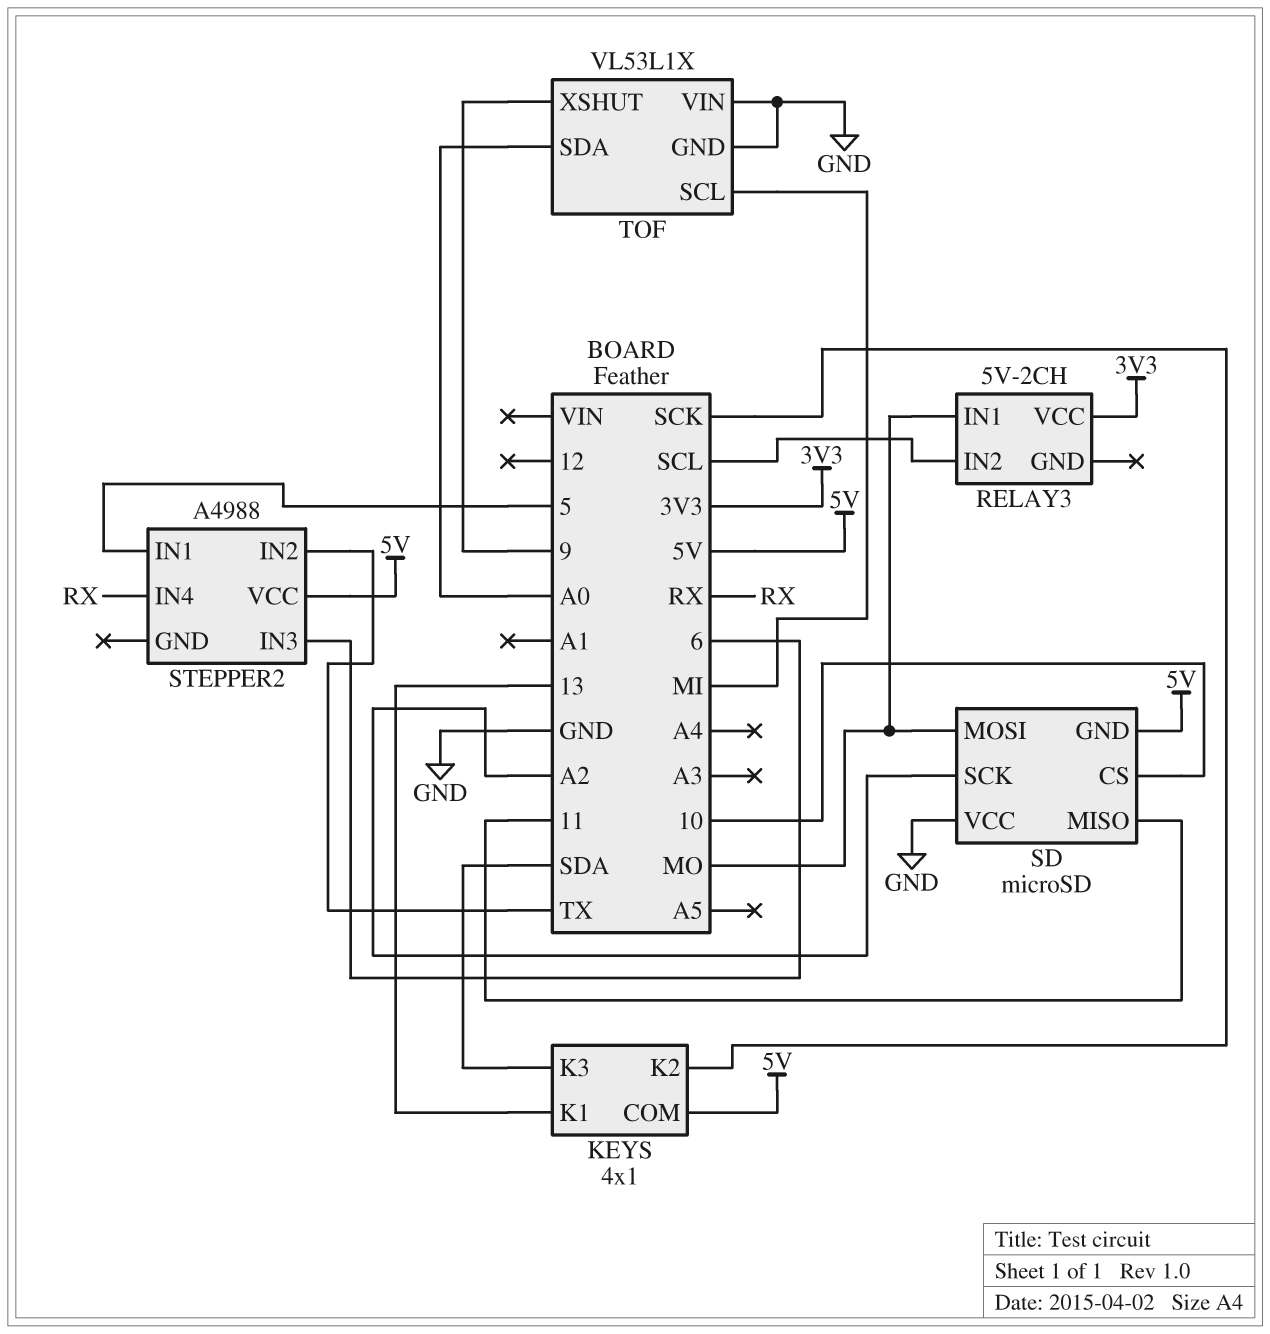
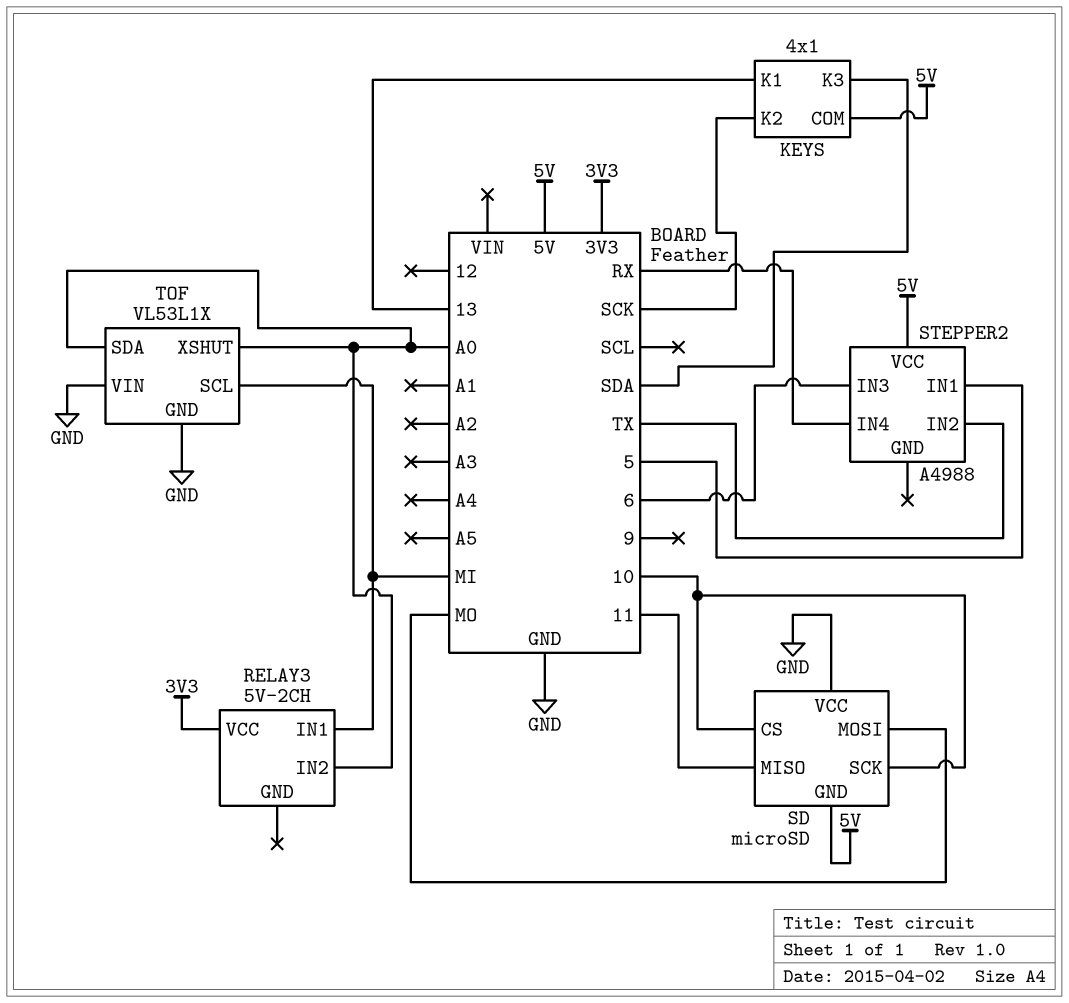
RELAY3 pin IN1: MO -> MI
RELAY3 pin IN2: SCL -> A0
SD pin SCK: A2 -> 10
TOF pin XSHUT: 9 -> A0

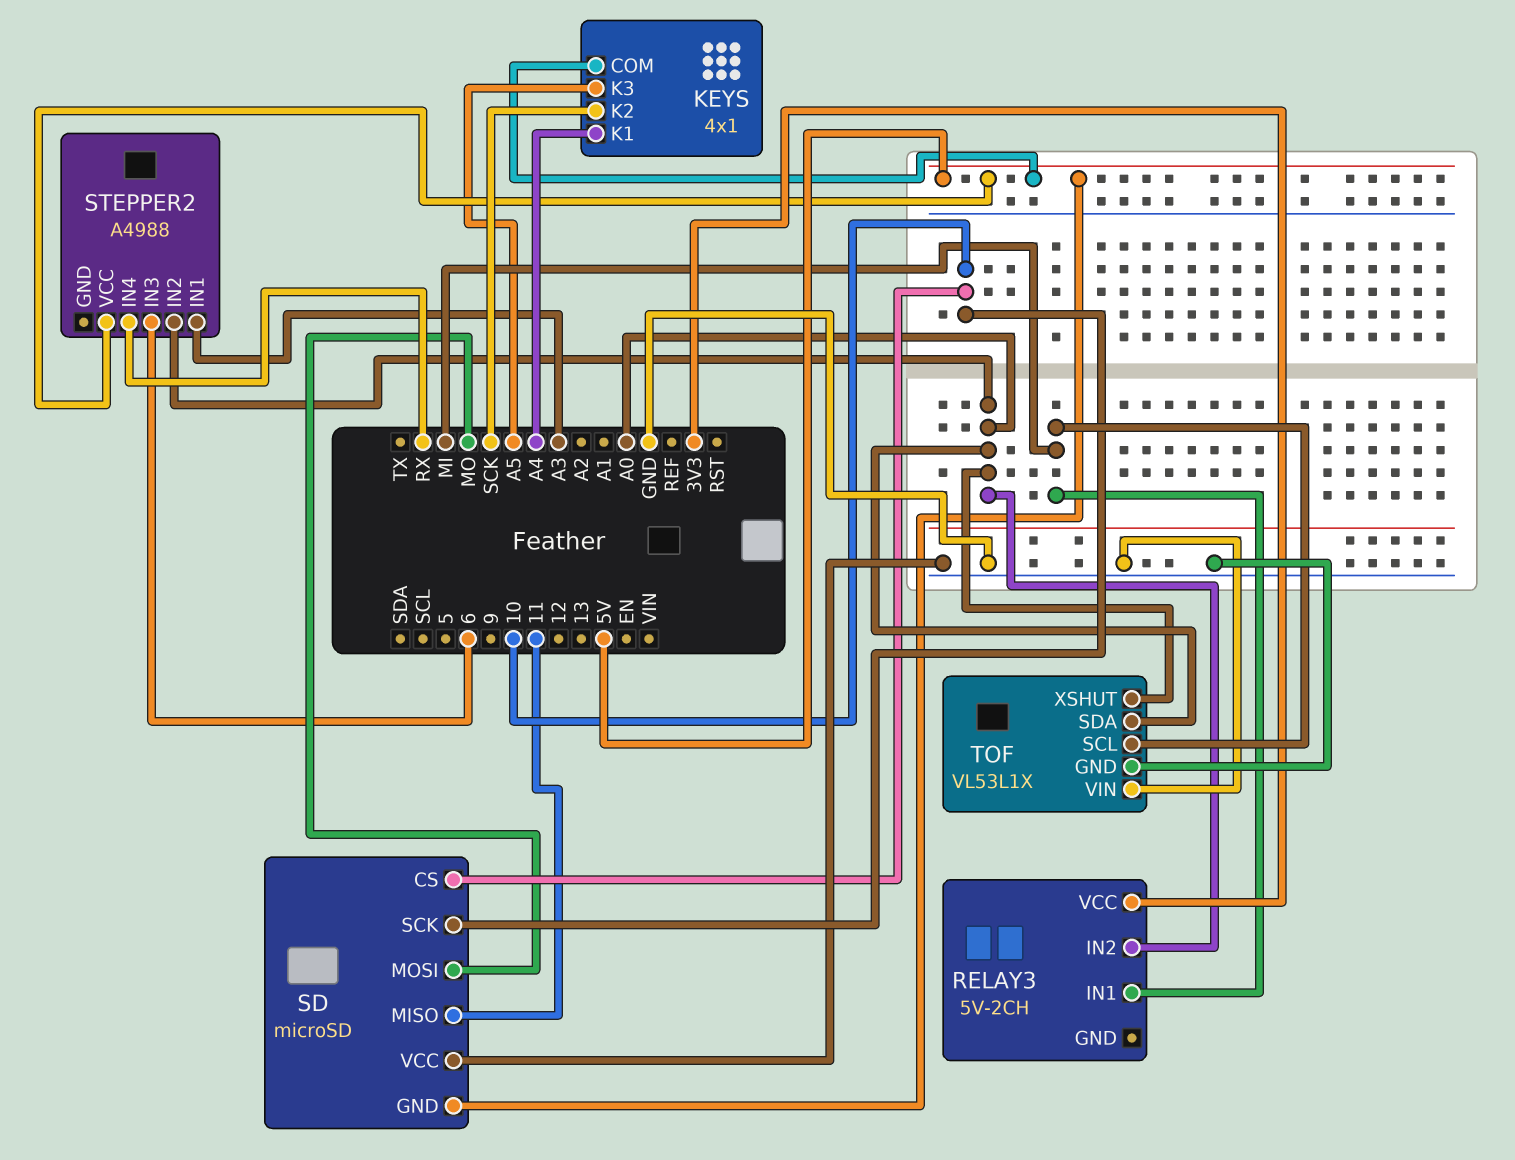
KEYS pin K1: 13 -> A4
KEYS pin K3: SDA -> A5
STEPPER2 pin IN1: 5 -> A3
STEPPER2 pin IN2: TX -> A0

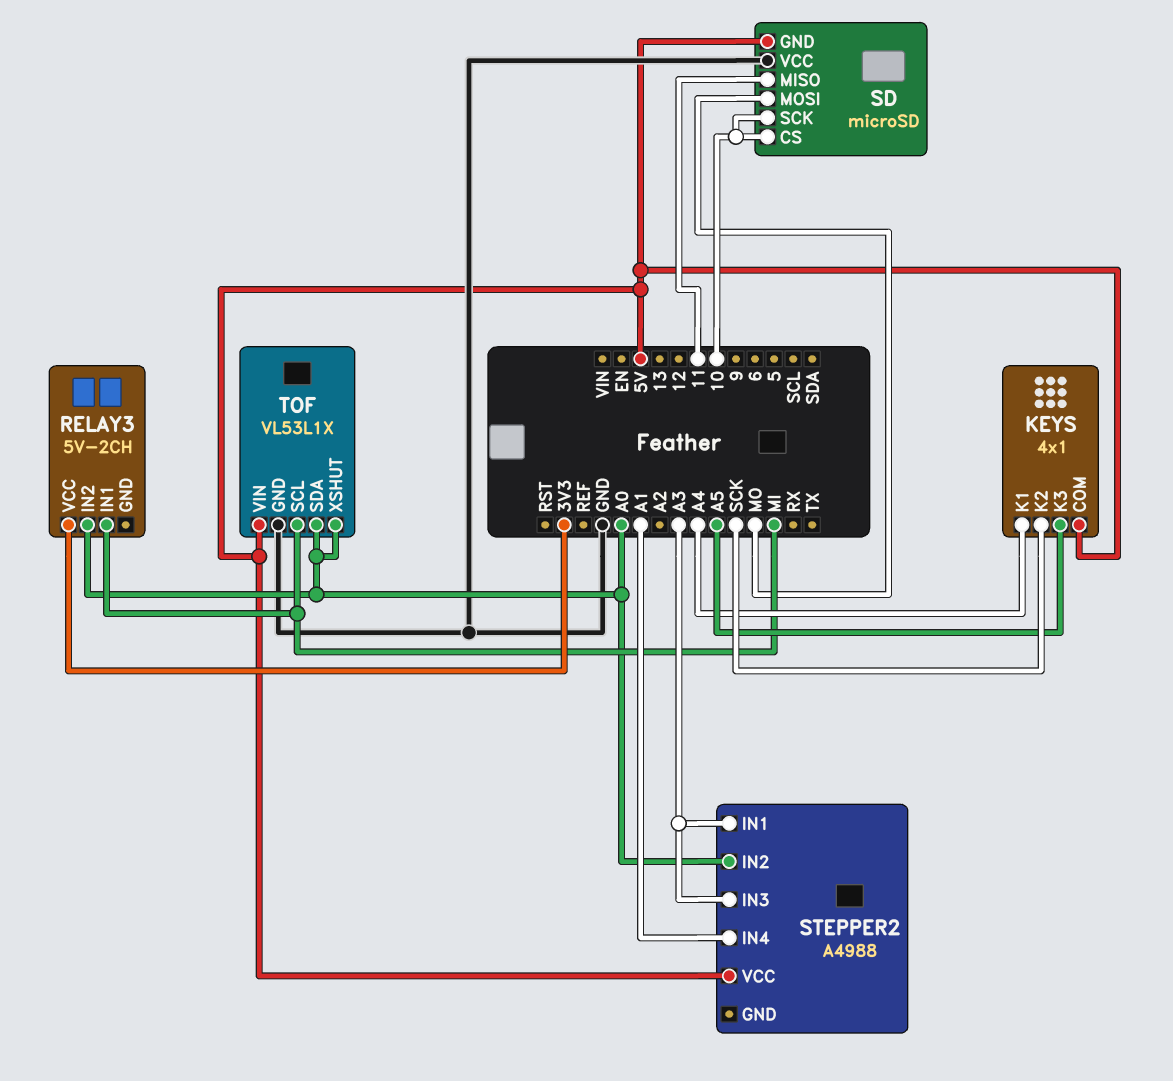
STEPPER2 pin IN3: 6 -> A3
STEPPER2 pin IN4: RX -> A1
TOF pin VIN: GND -> 5V

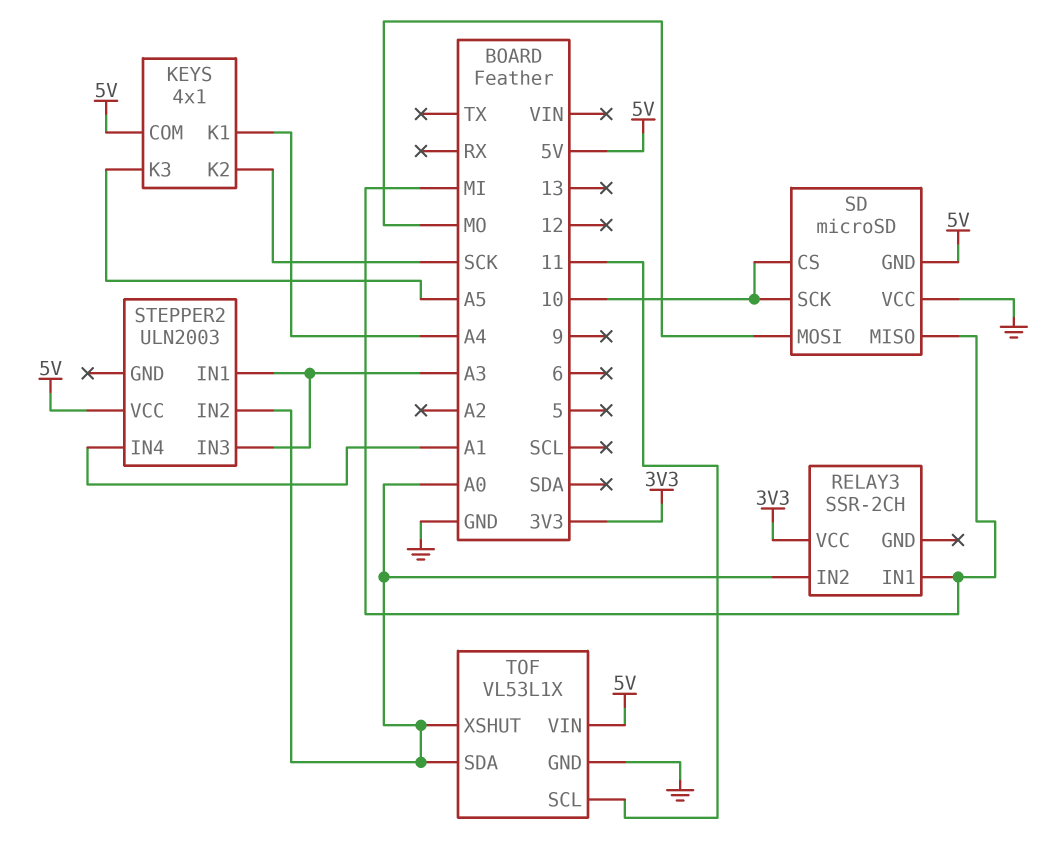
RELAY3: 5V-2CH -> SSR-2CH
SD pin MISO: 11 -> MI
STEPPER2: A4988 -> ULN2003
TOF pin SCL: MI -> 11

